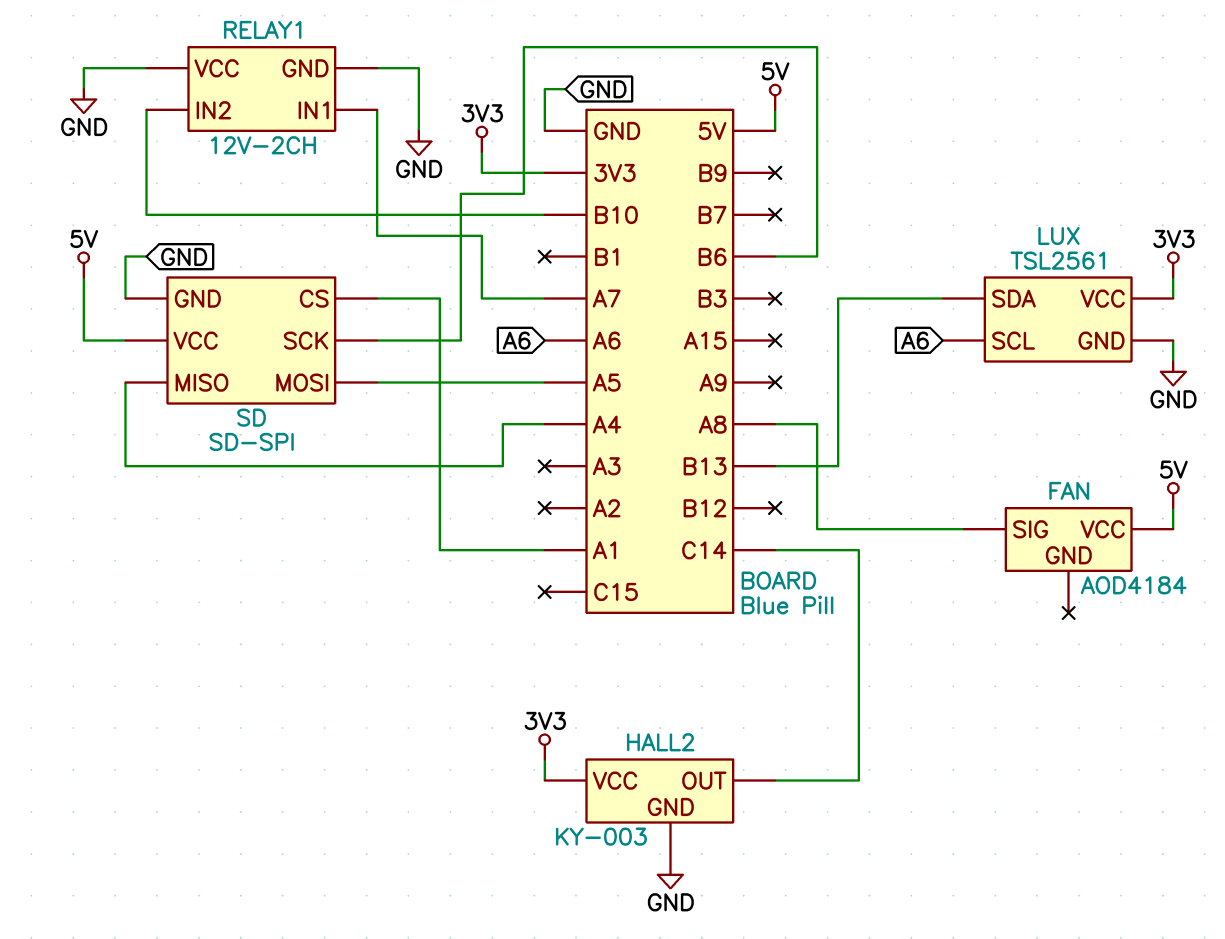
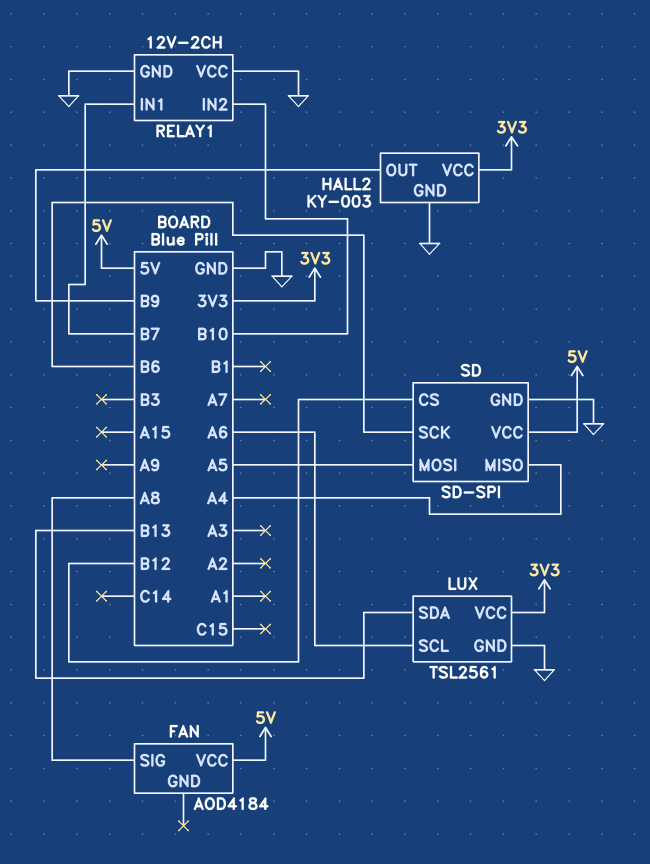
HALL2 pin OUT: C14 -> B9
RELAY1 pin IN1: A7 -> B7
SD pin CS: A1 -> B12

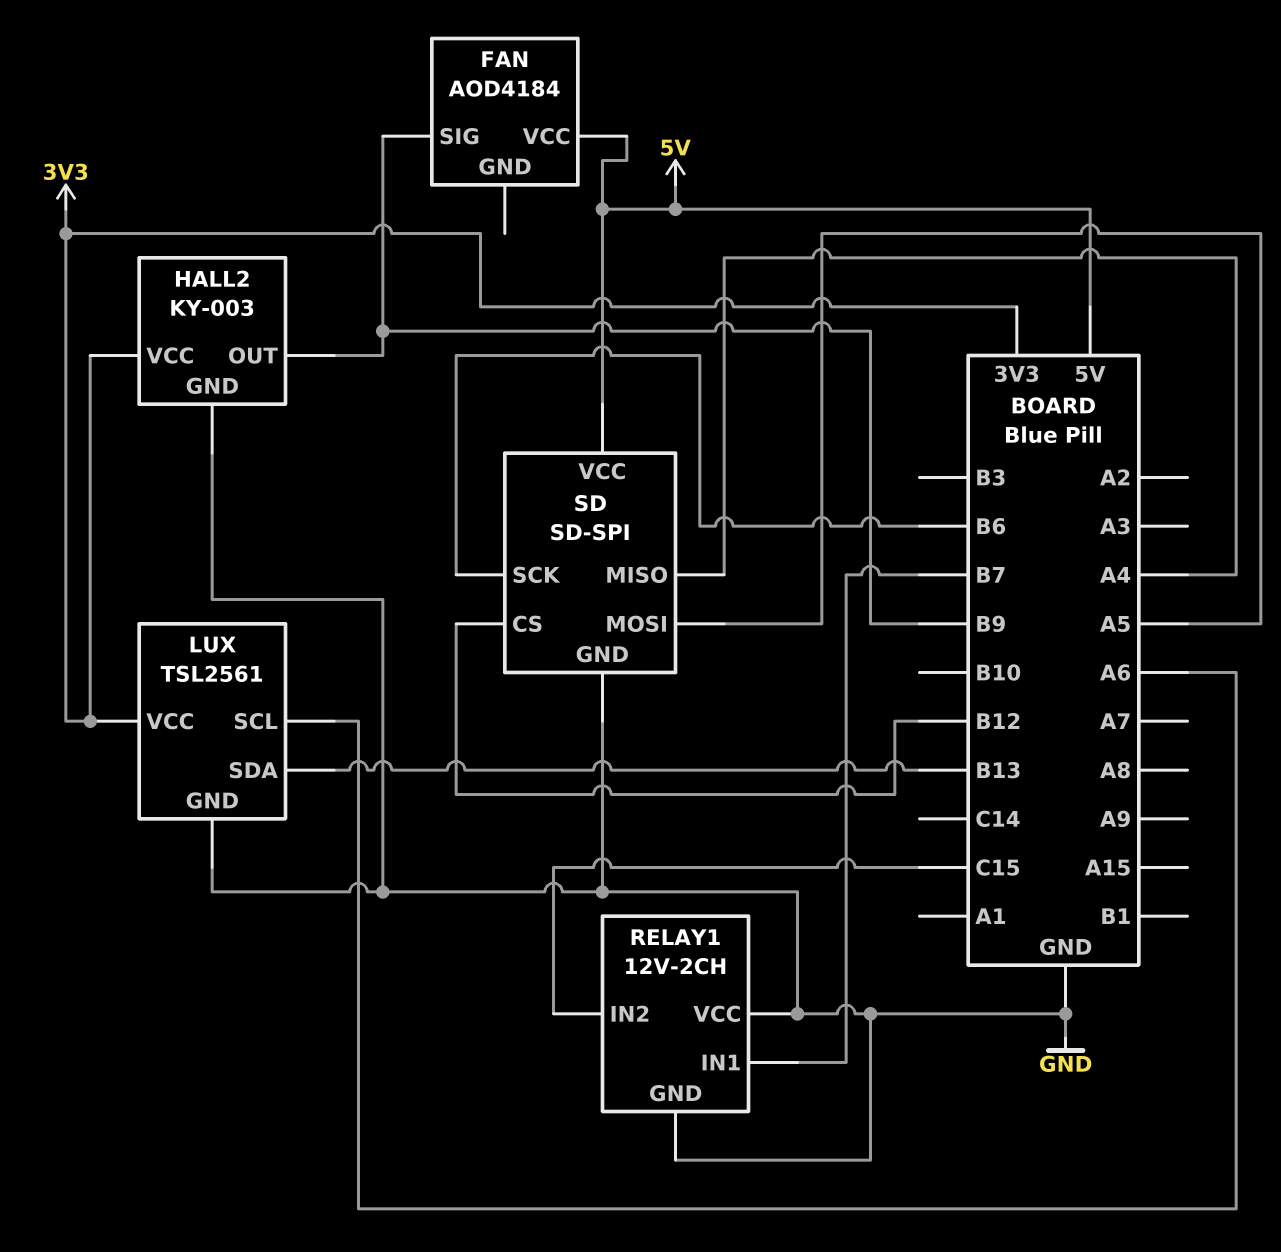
FAN pin SIG: A8 -> B9
RELAY1 pin IN2: B10 -> C15

